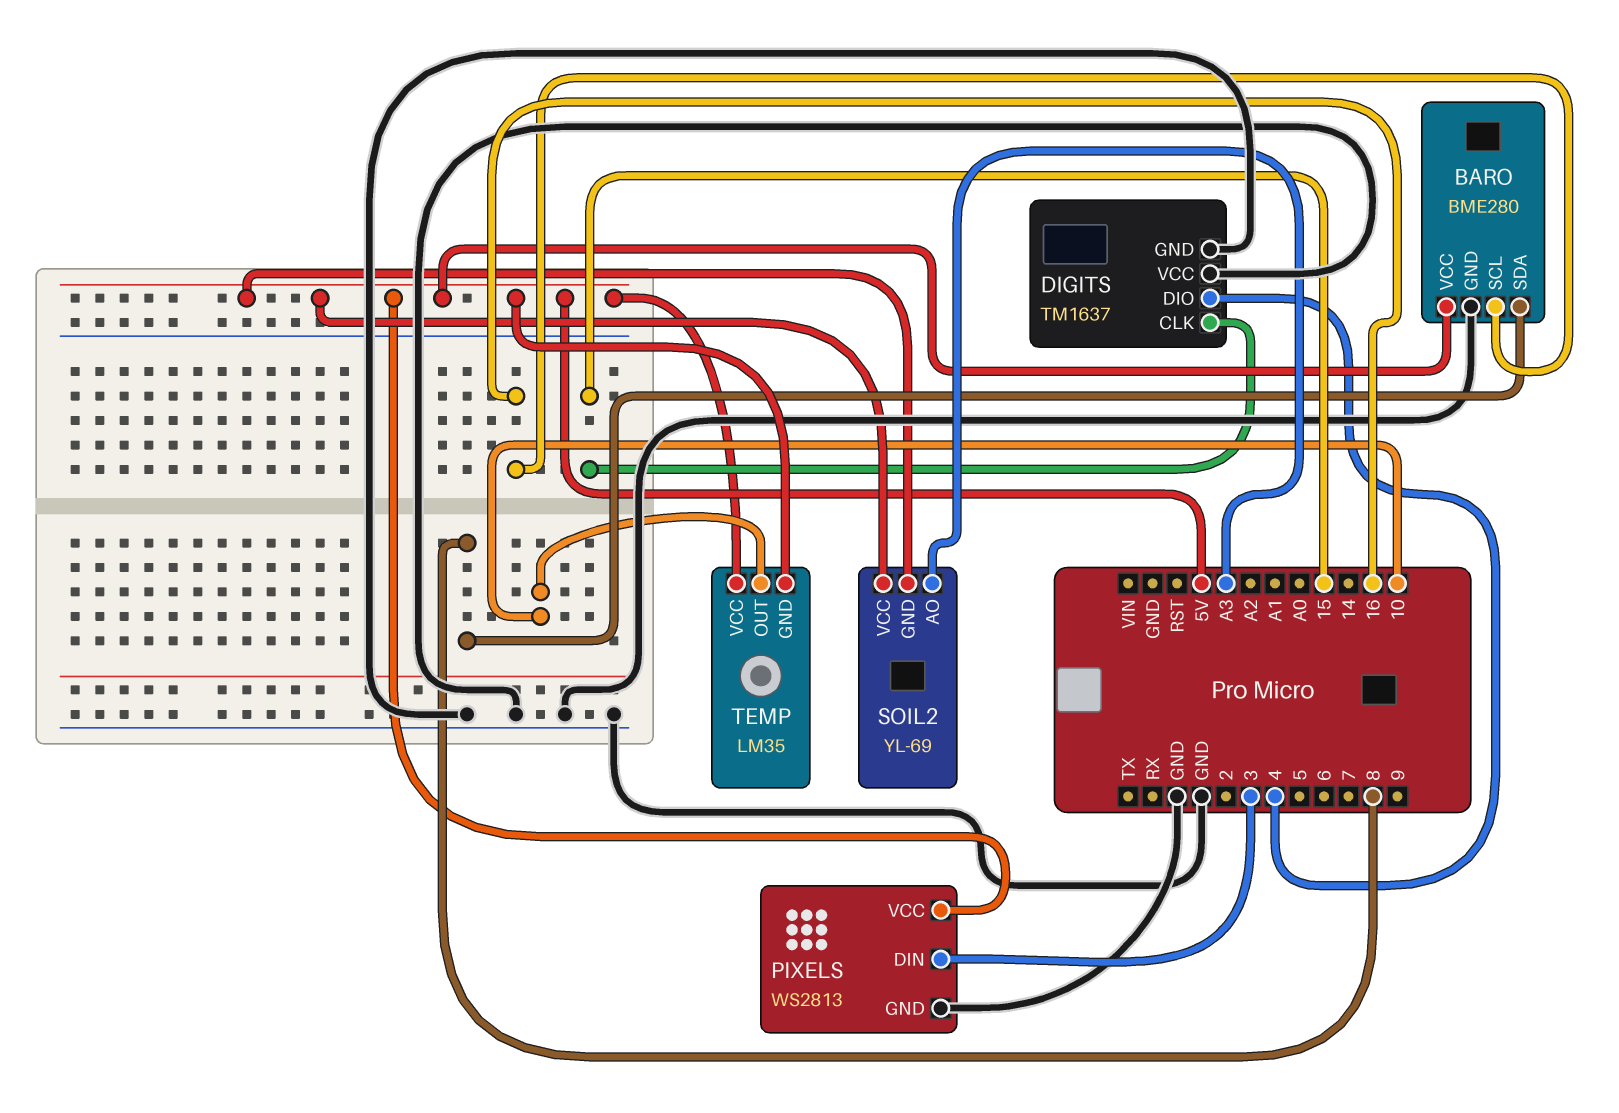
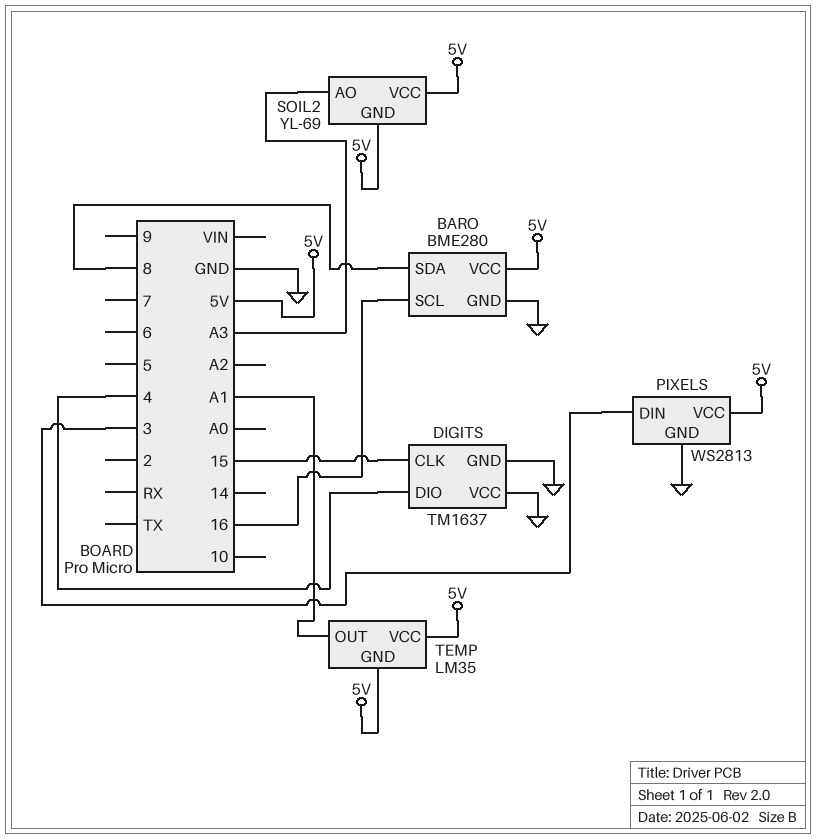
TEMP pin OUT: 10 -> A1

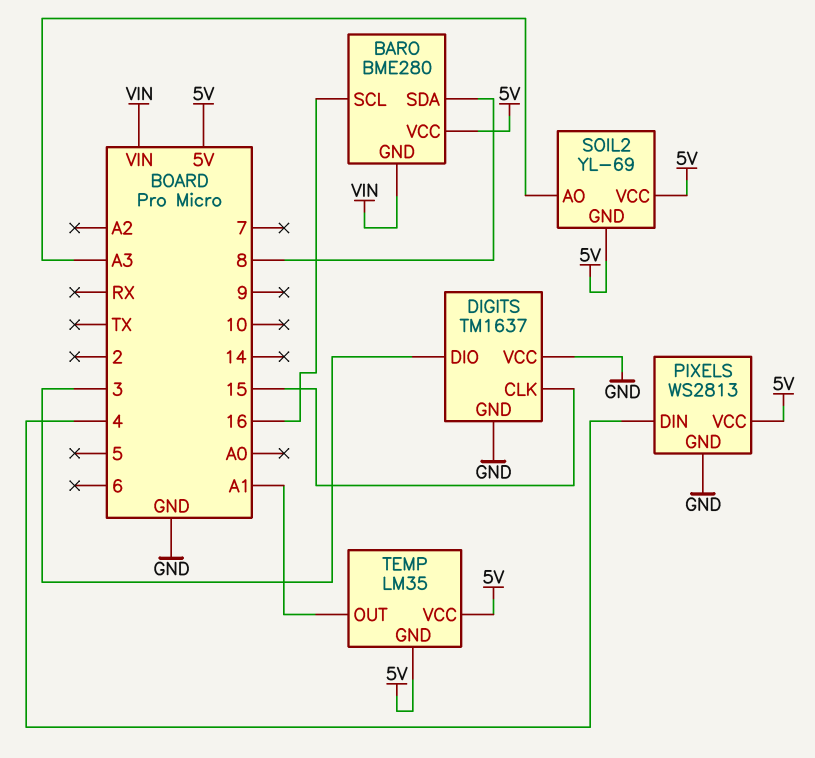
BARO pin GND: GND -> VIN
DIGITS pin DIO: 4 -> 3
PIXELS pin DIN: 3 -> 4

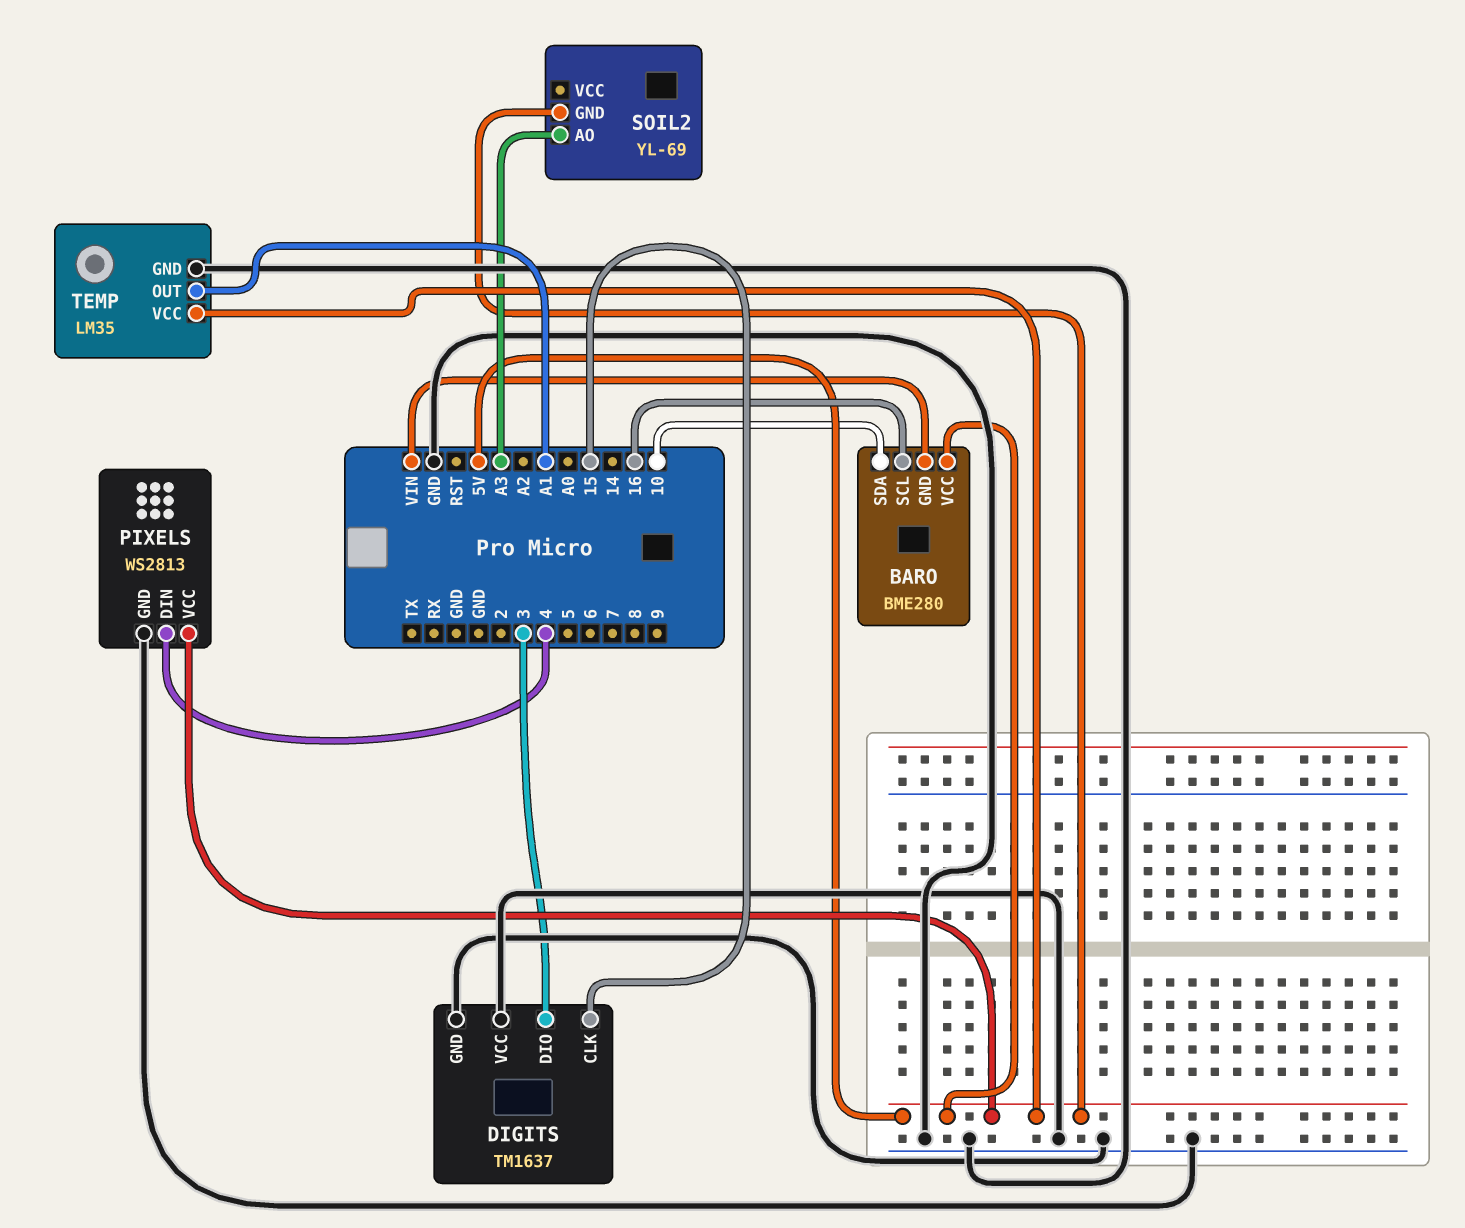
BARO pin SDA: 8 -> 10
SOIL2 pin VCC: 5V -> none
TEMP pin GND: 5V -> GND

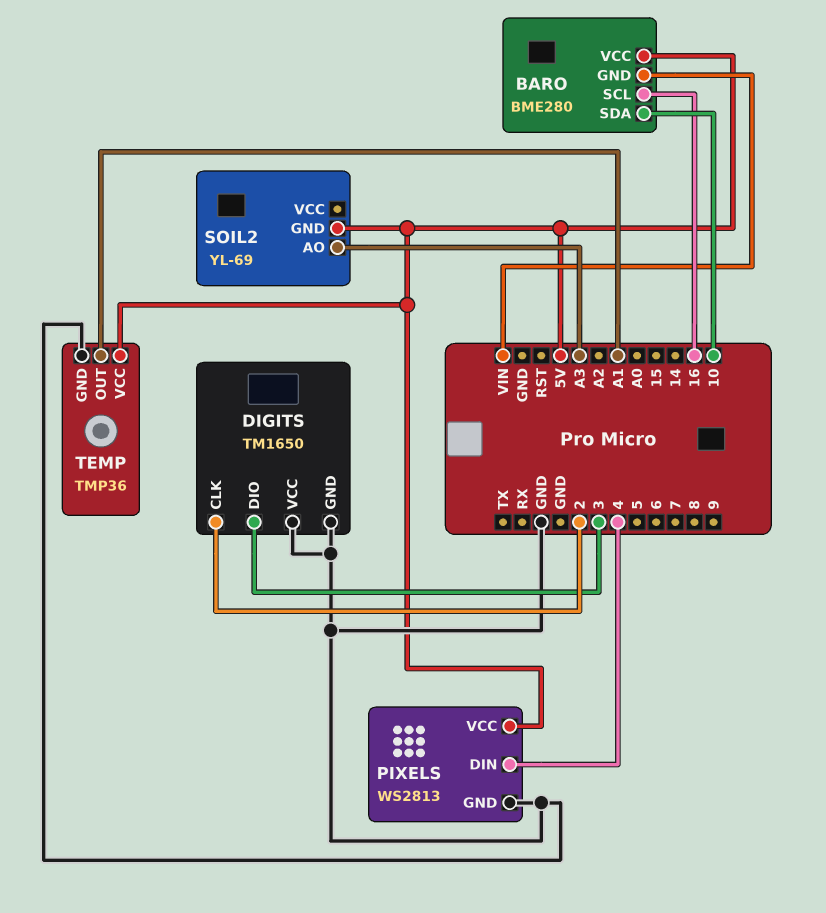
DIGITS: TM1637 -> TM1650
DIGITS pin CLK: 15 -> 2
TEMP: LM35 -> TMP36

